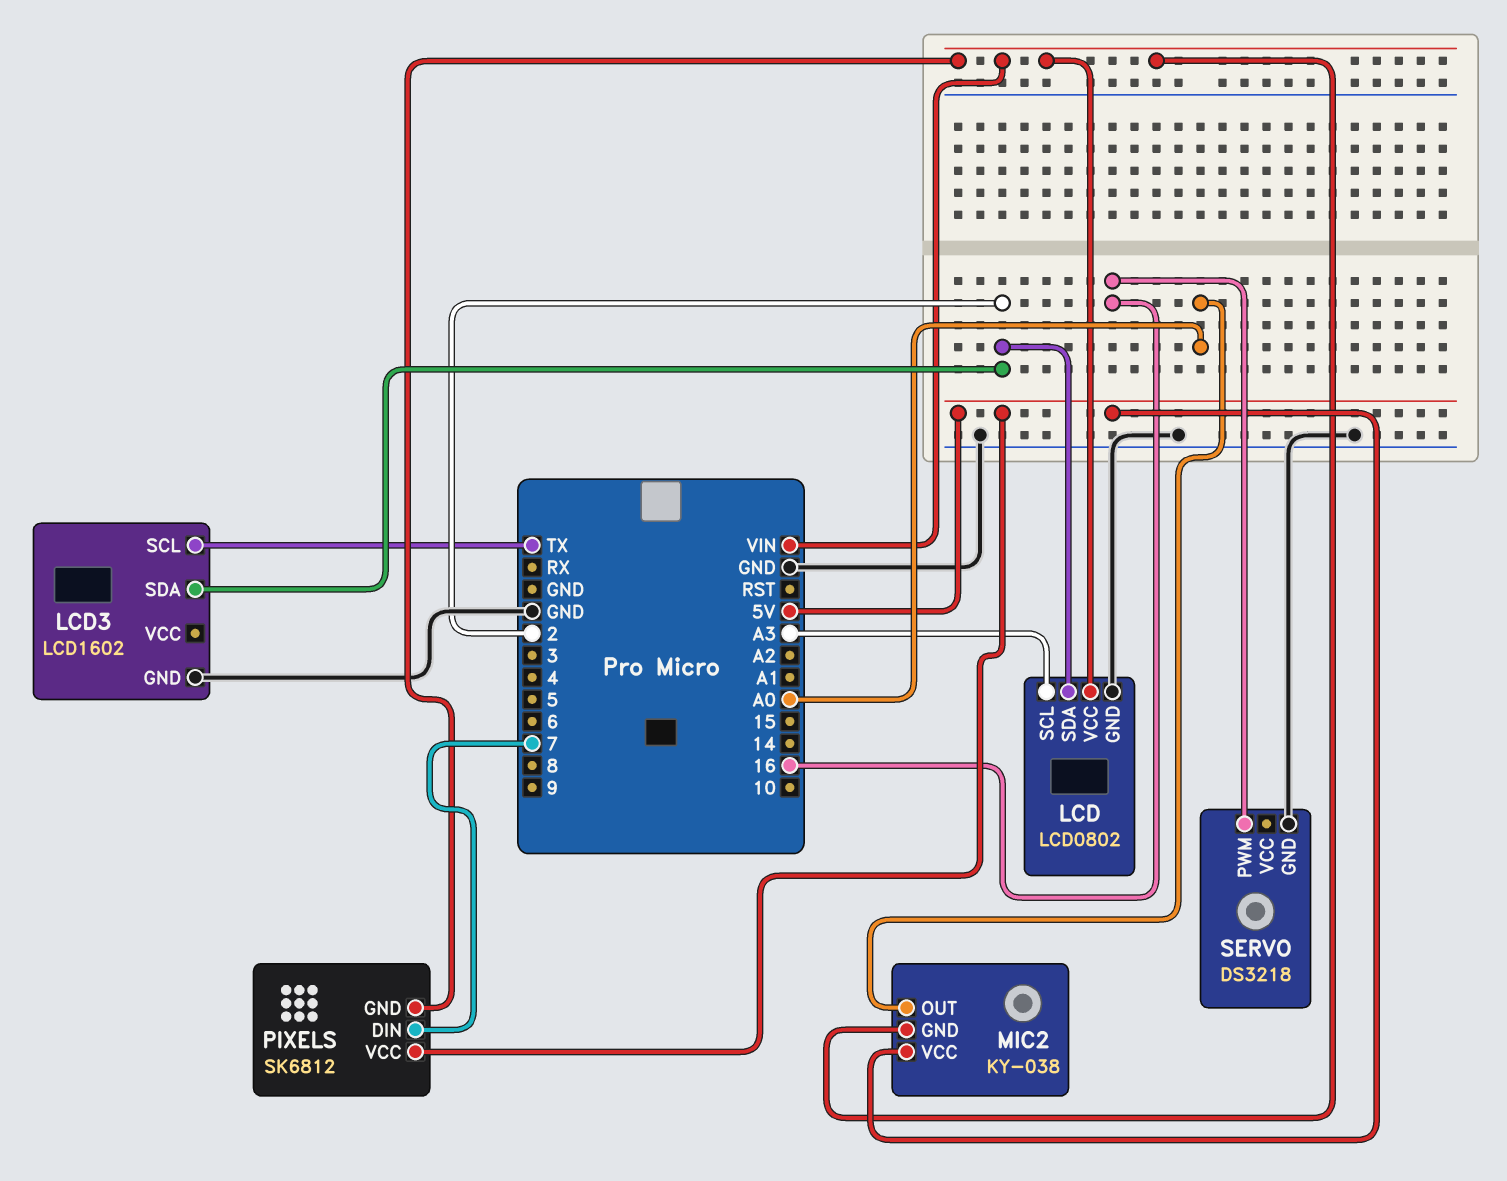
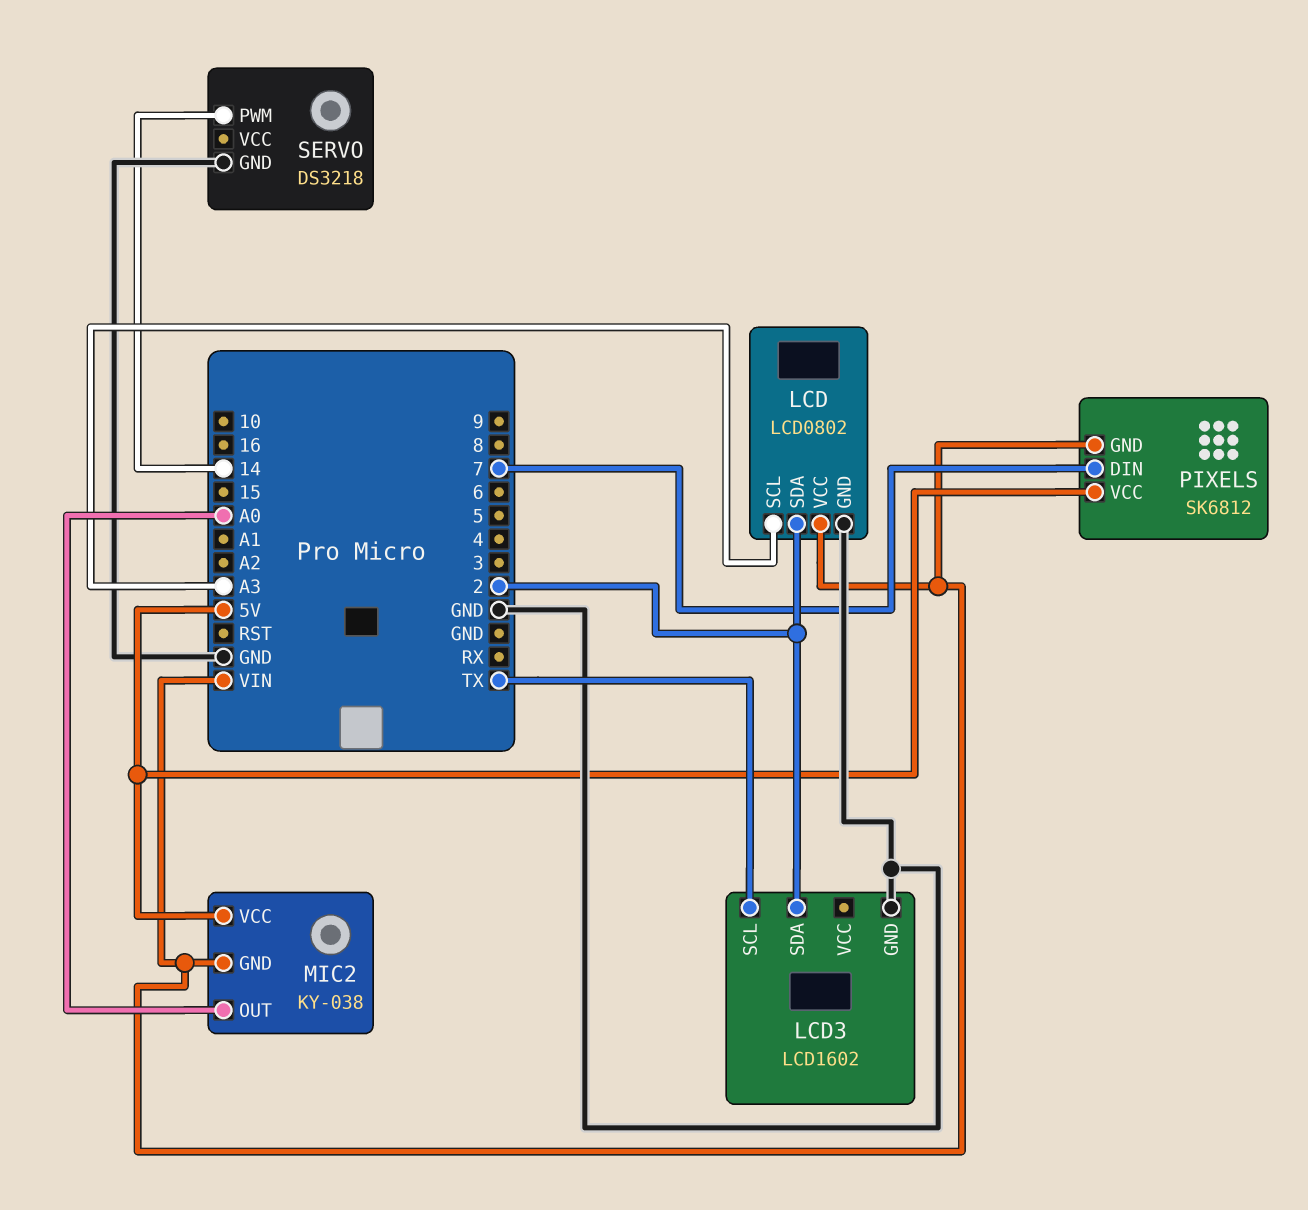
SERVO pin PWM: 16 -> 14

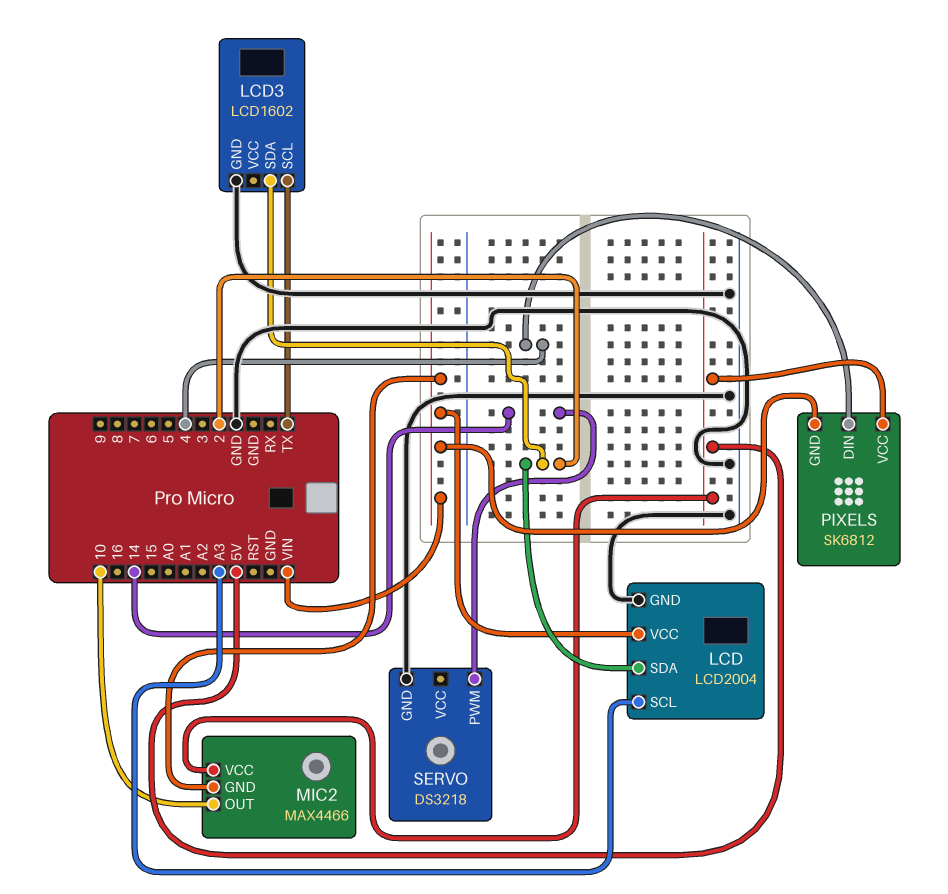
LCD: LCD0802 -> LCD2004
MIC2: KY-038 -> MAX4466
MIC2 pin OUT: A0 -> 10
PIXELS pin DIN: 7 -> 4

